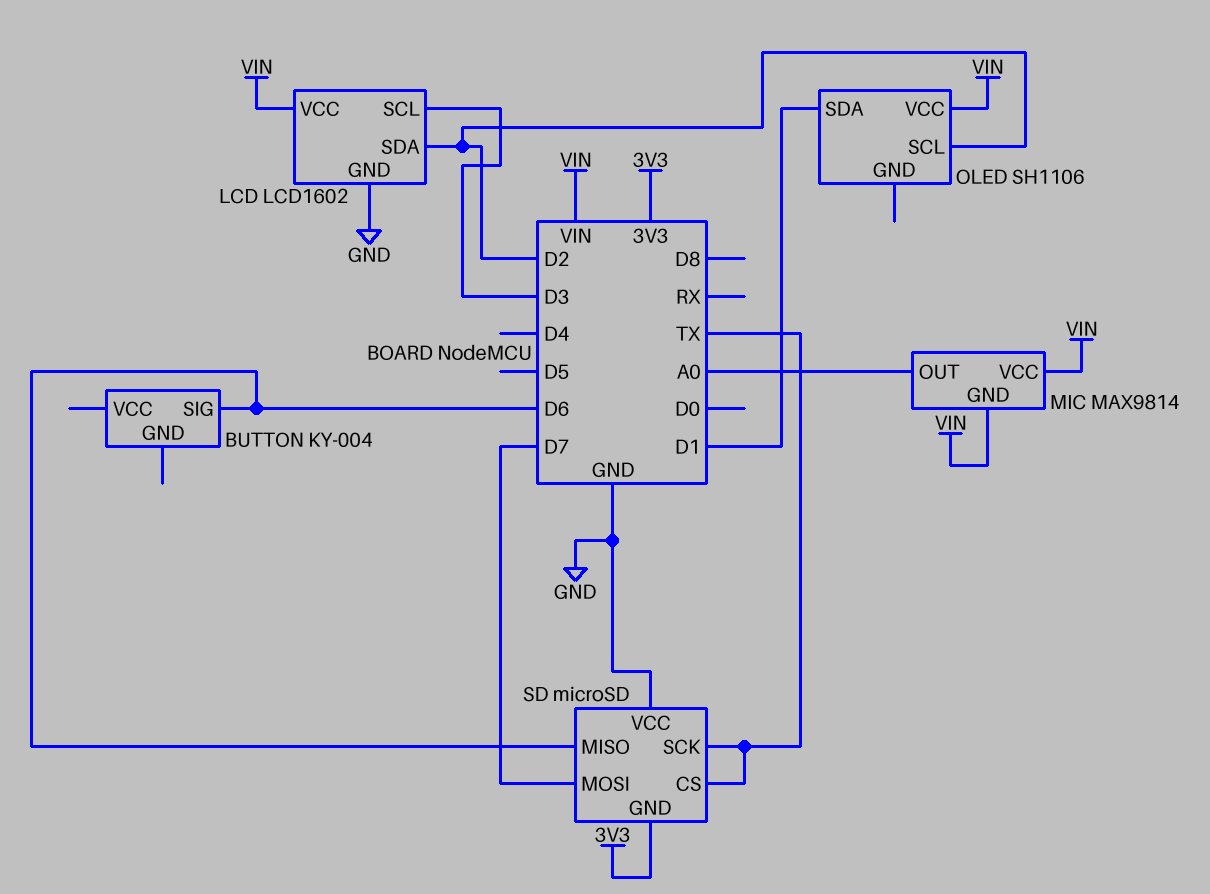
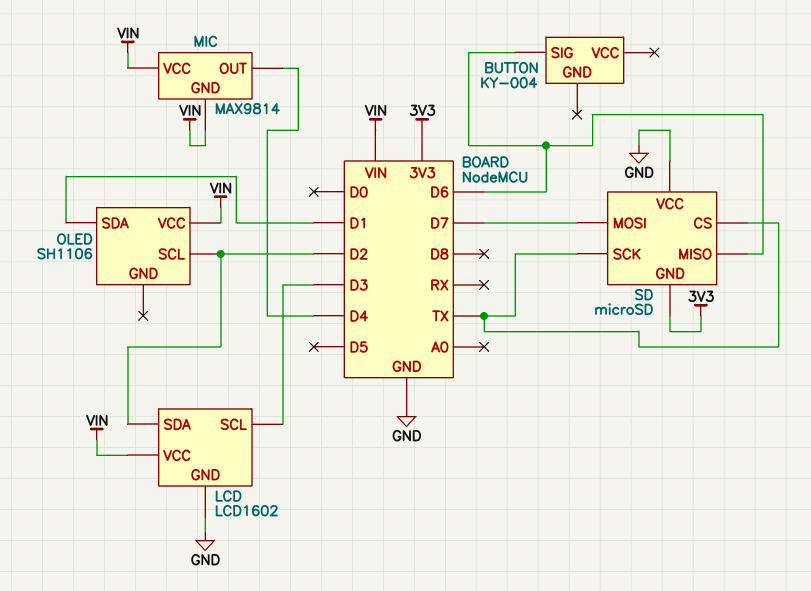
MIC pin OUT: A0 -> D4

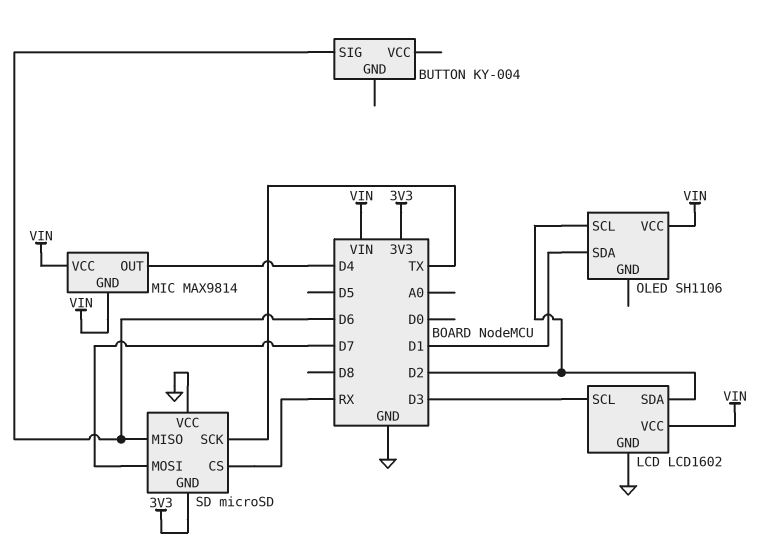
SD pin CS: TX -> RX

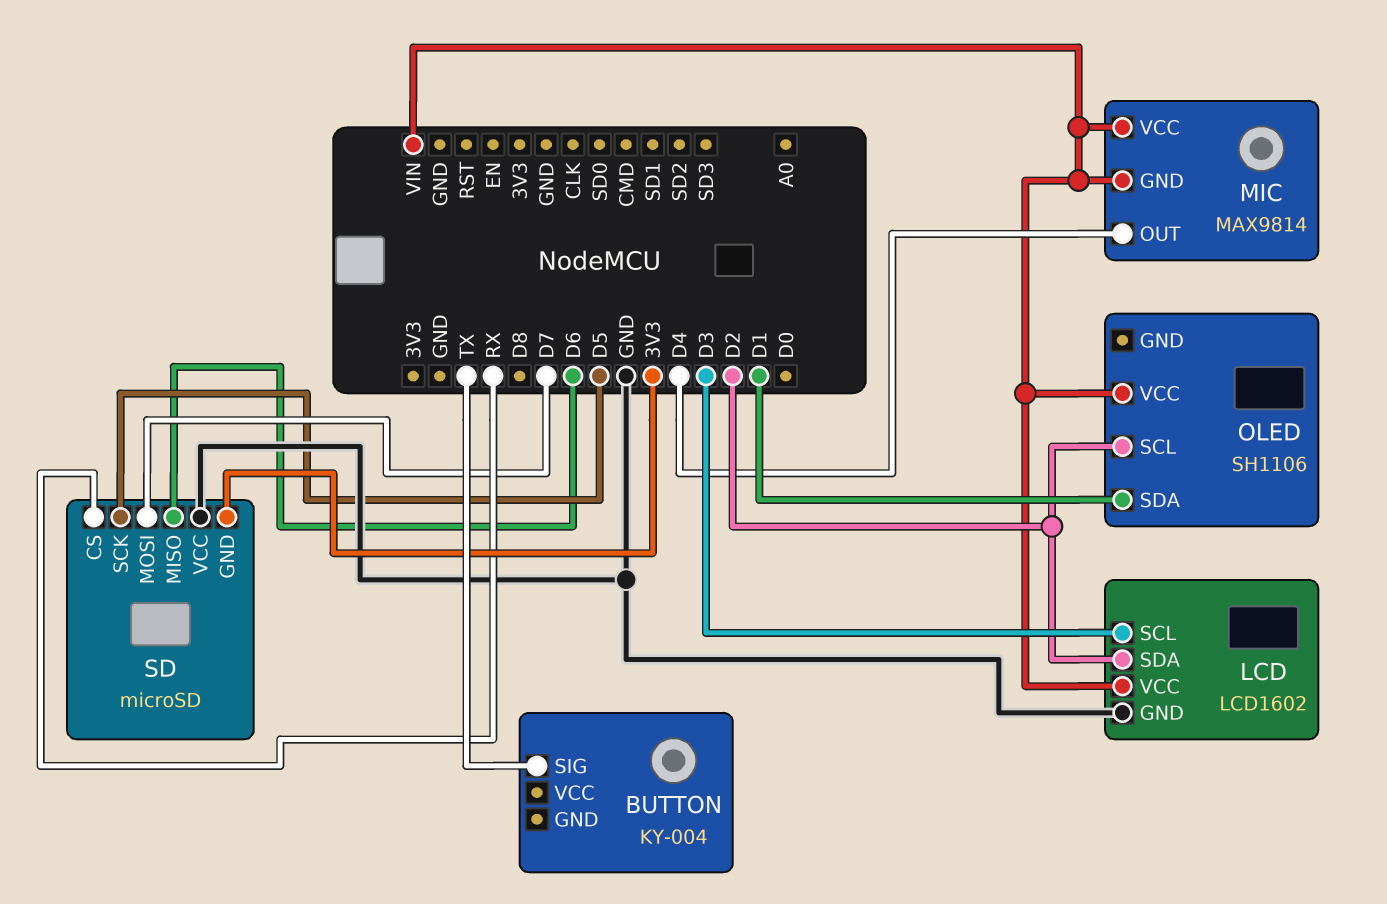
BUTTON pin SIG: D6 -> TX
SD pin SCK: TX -> D5

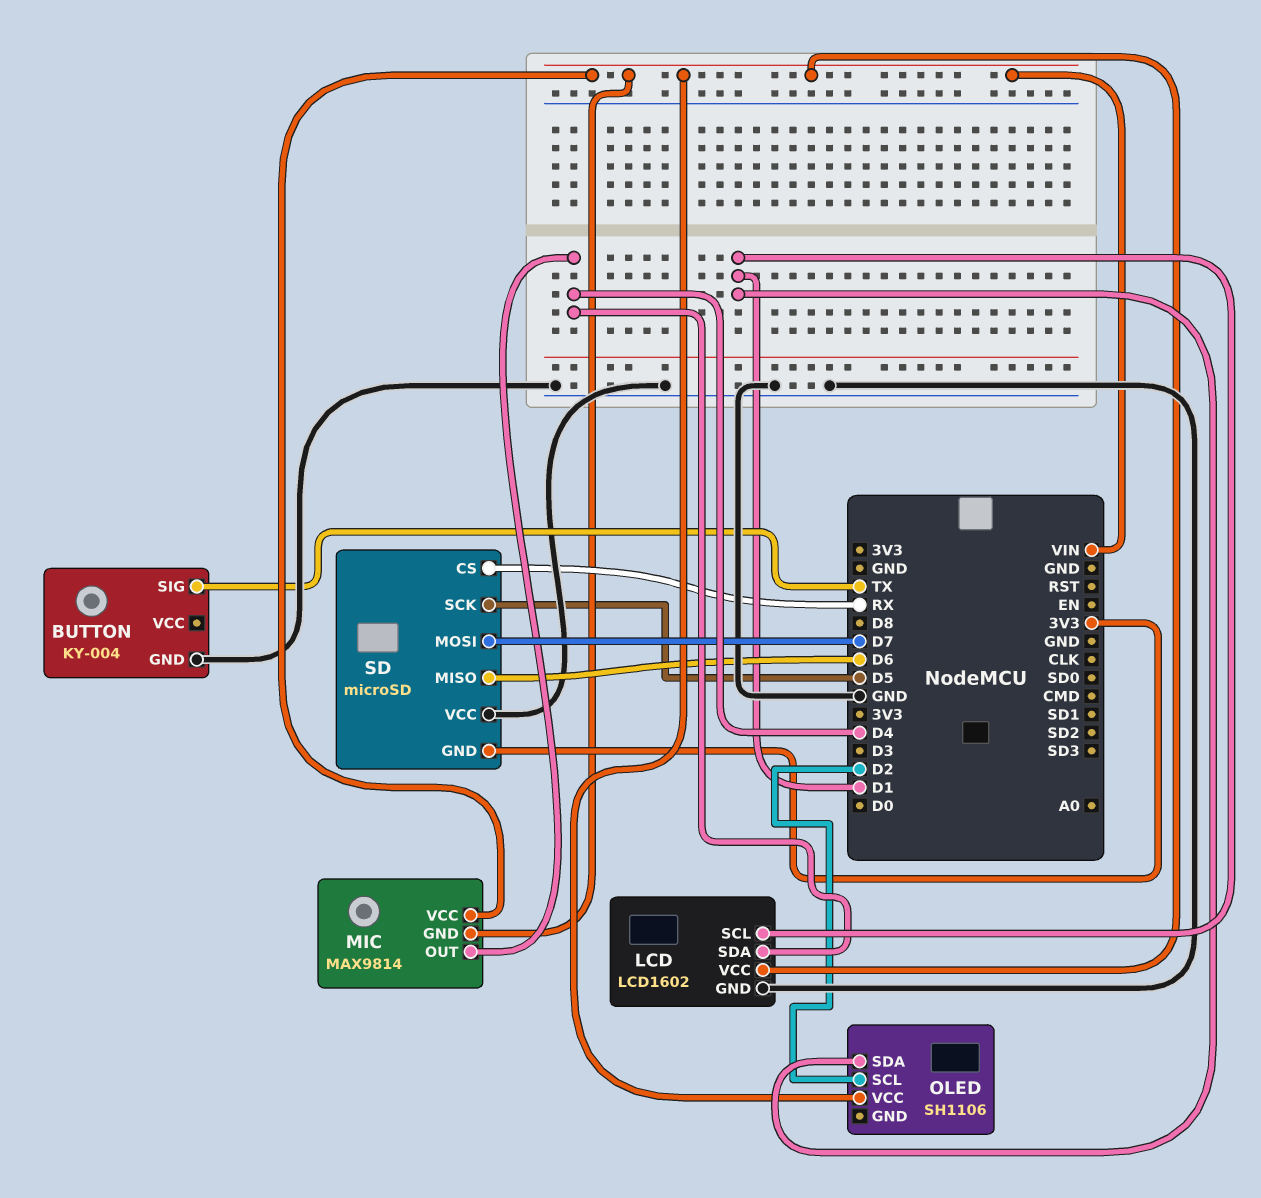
BUTTON pin GND: none -> GND
LCD pin SCL: D3 -> D1
LCD pin SDA: D2 -> D4

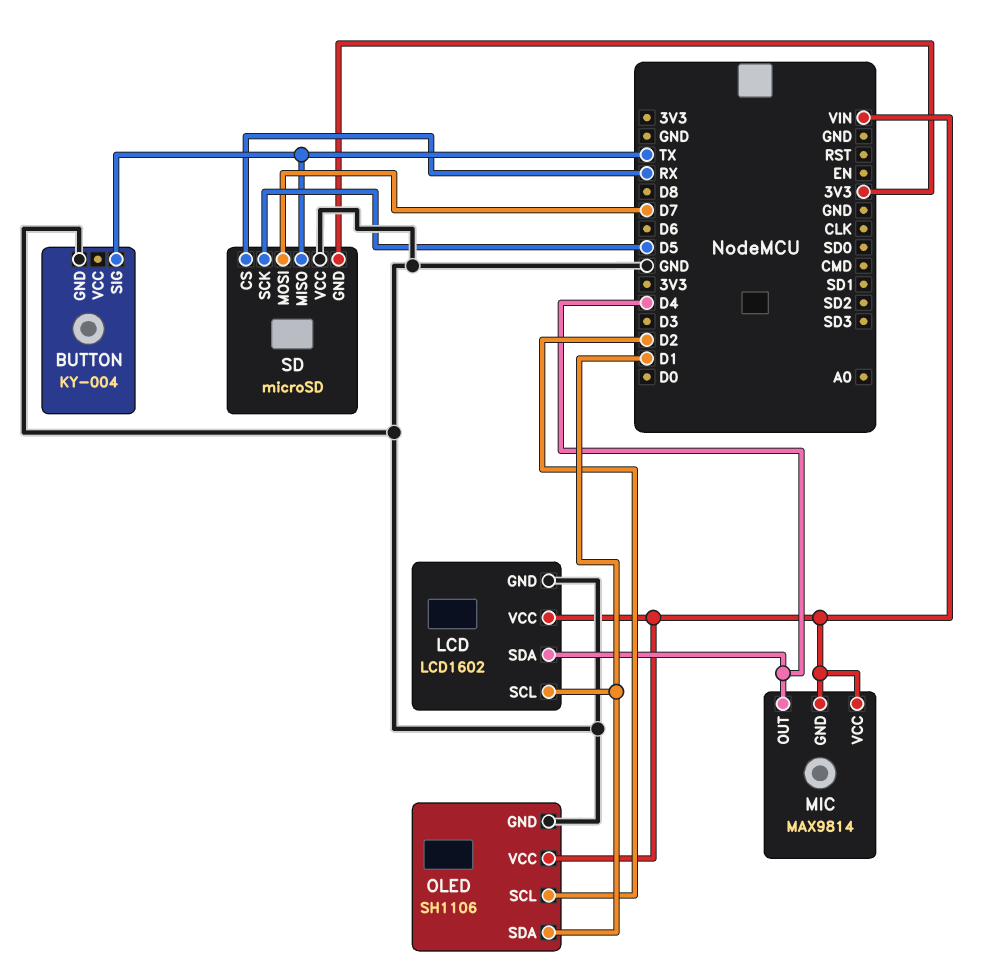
OLED pin GND: none -> GND
SD pin MISO: D6 -> TX

